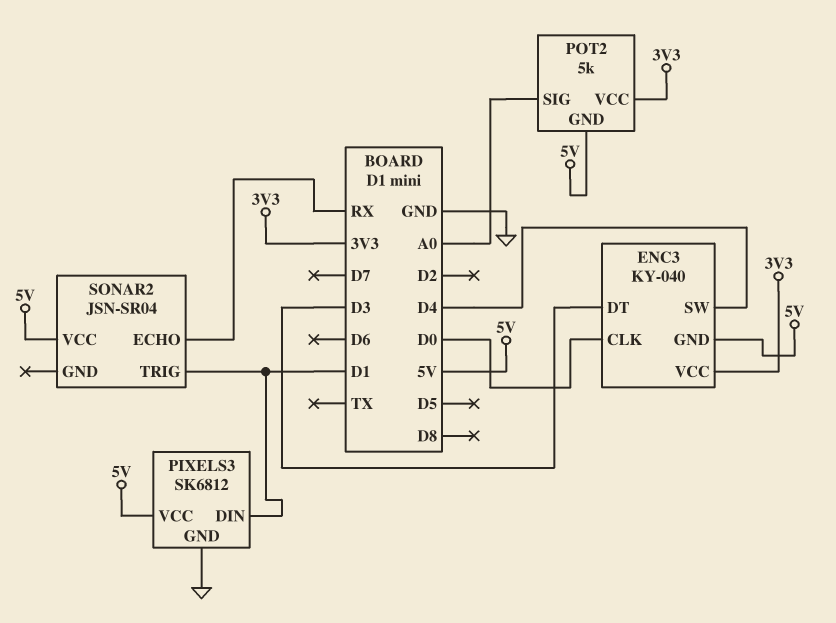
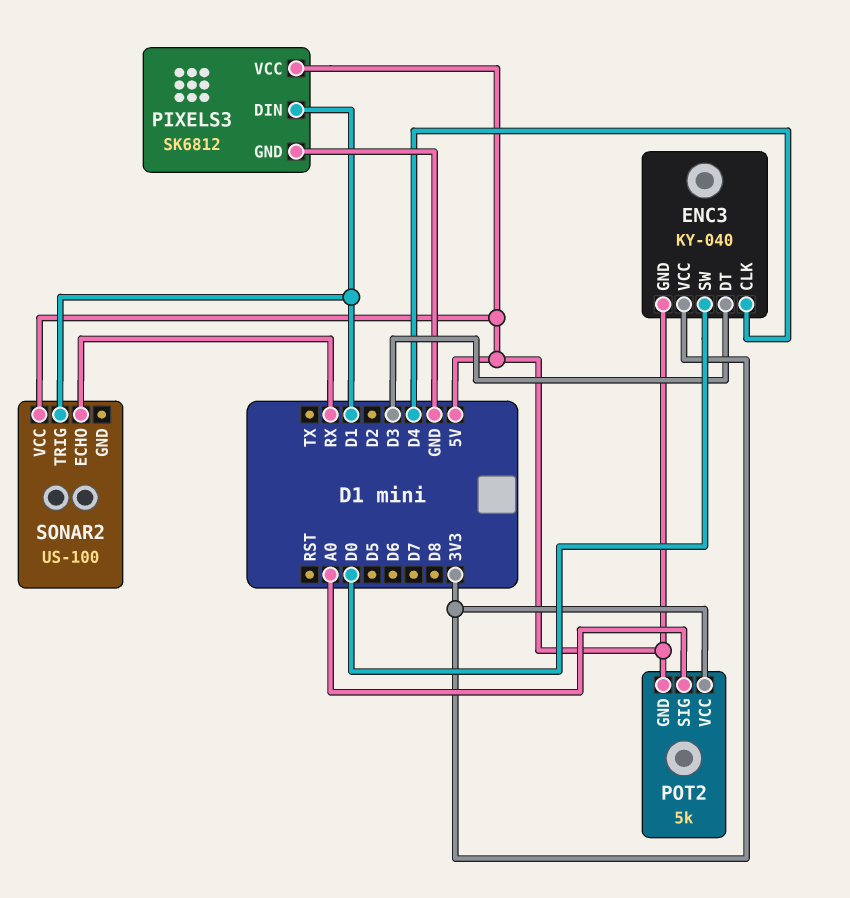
ENC3 pin CLK: D0 -> D4
ENC3 pin SW: D4 -> D0
SONAR2: JSN-SR04 -> US-100

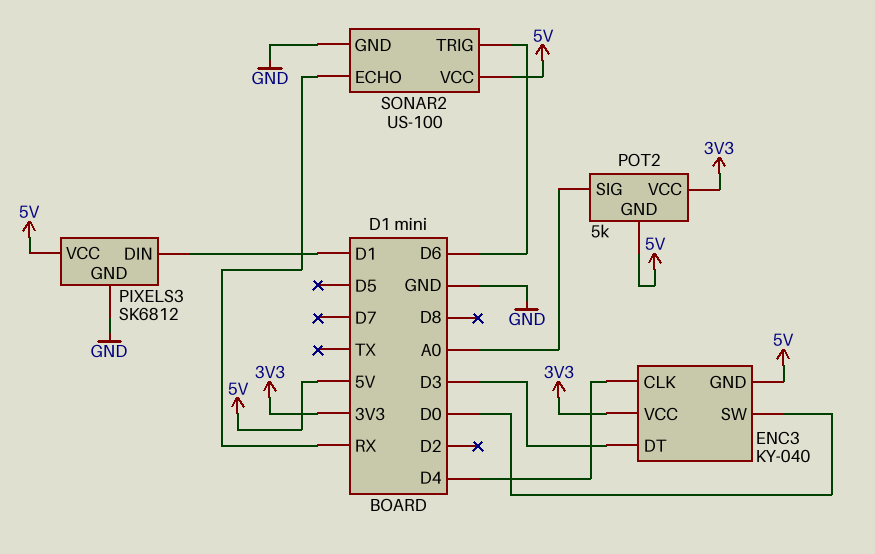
SONAR2 pin GND: none -> GND
SONAR2 pin TRIG: D1 -> D6

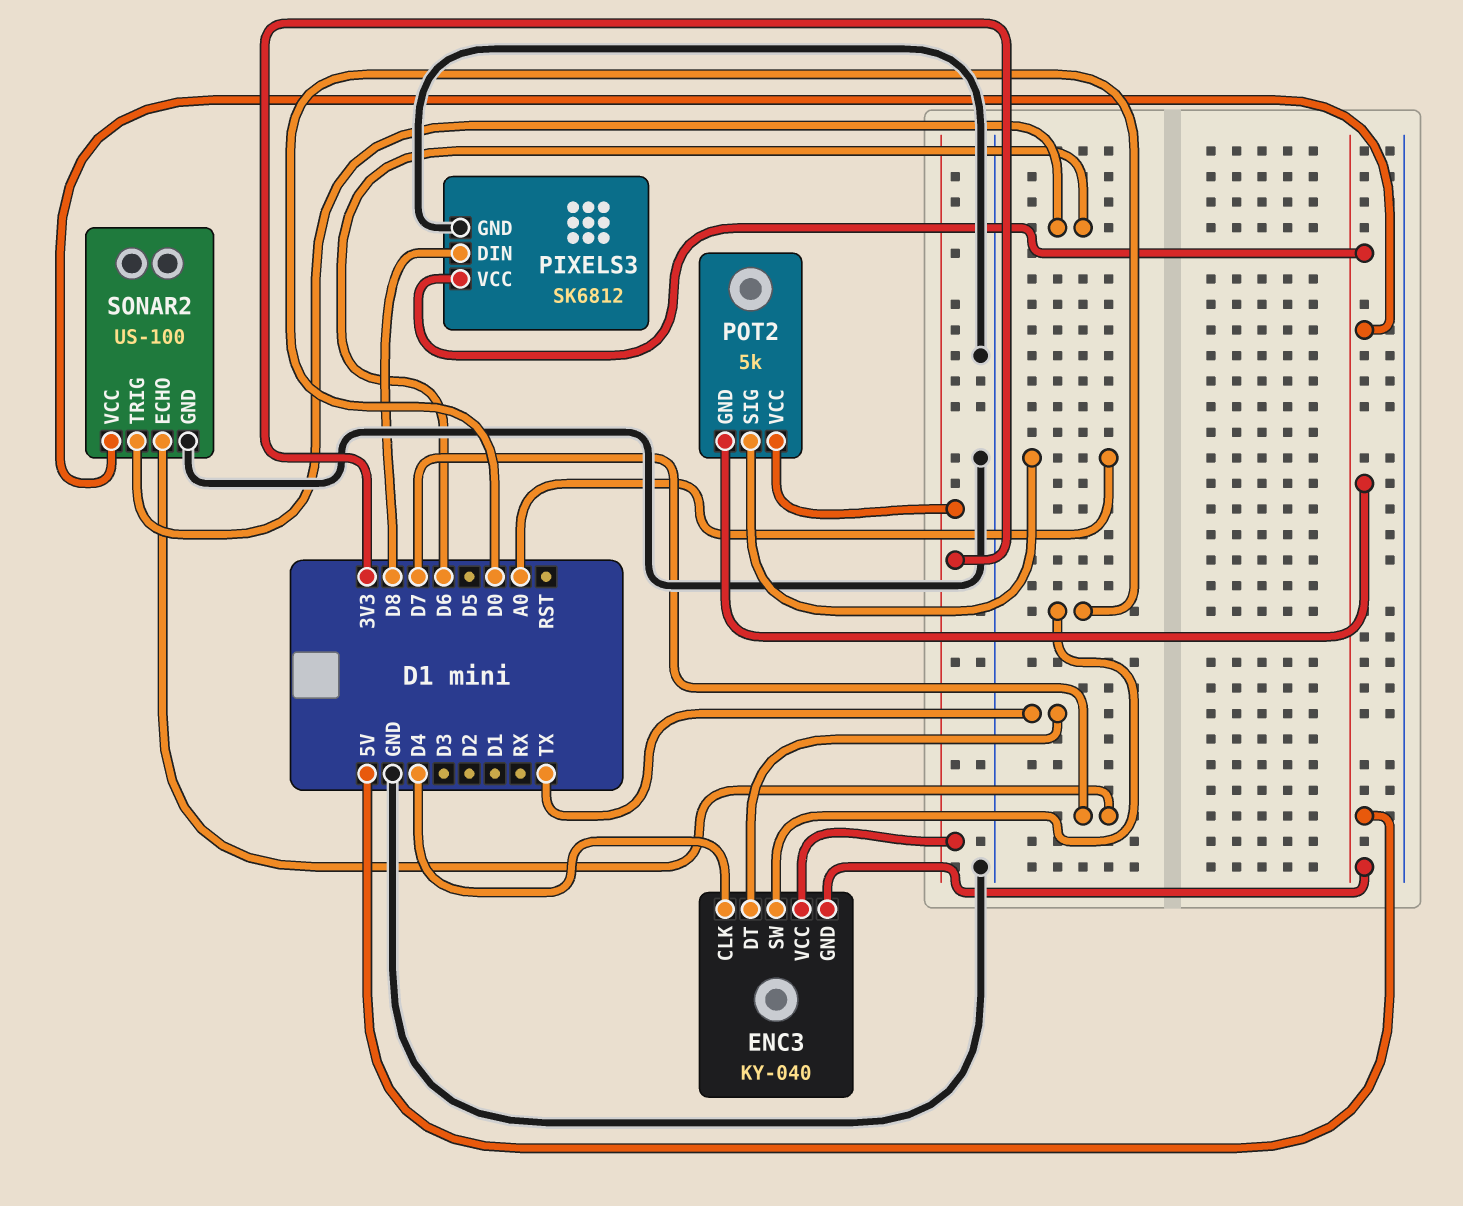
ENC3 pin DT: D3 -> TX
PIXELS3 pin DIN: D1 -> D8
SONAR2 pin ECHO: RX -> D7

